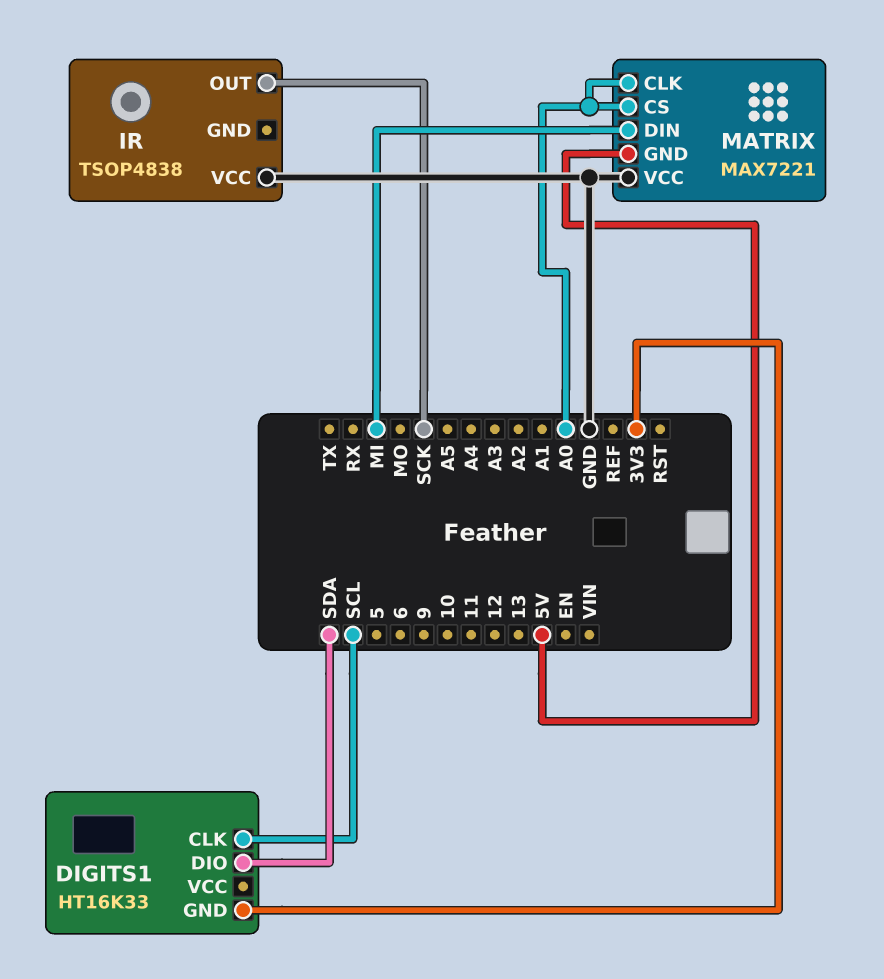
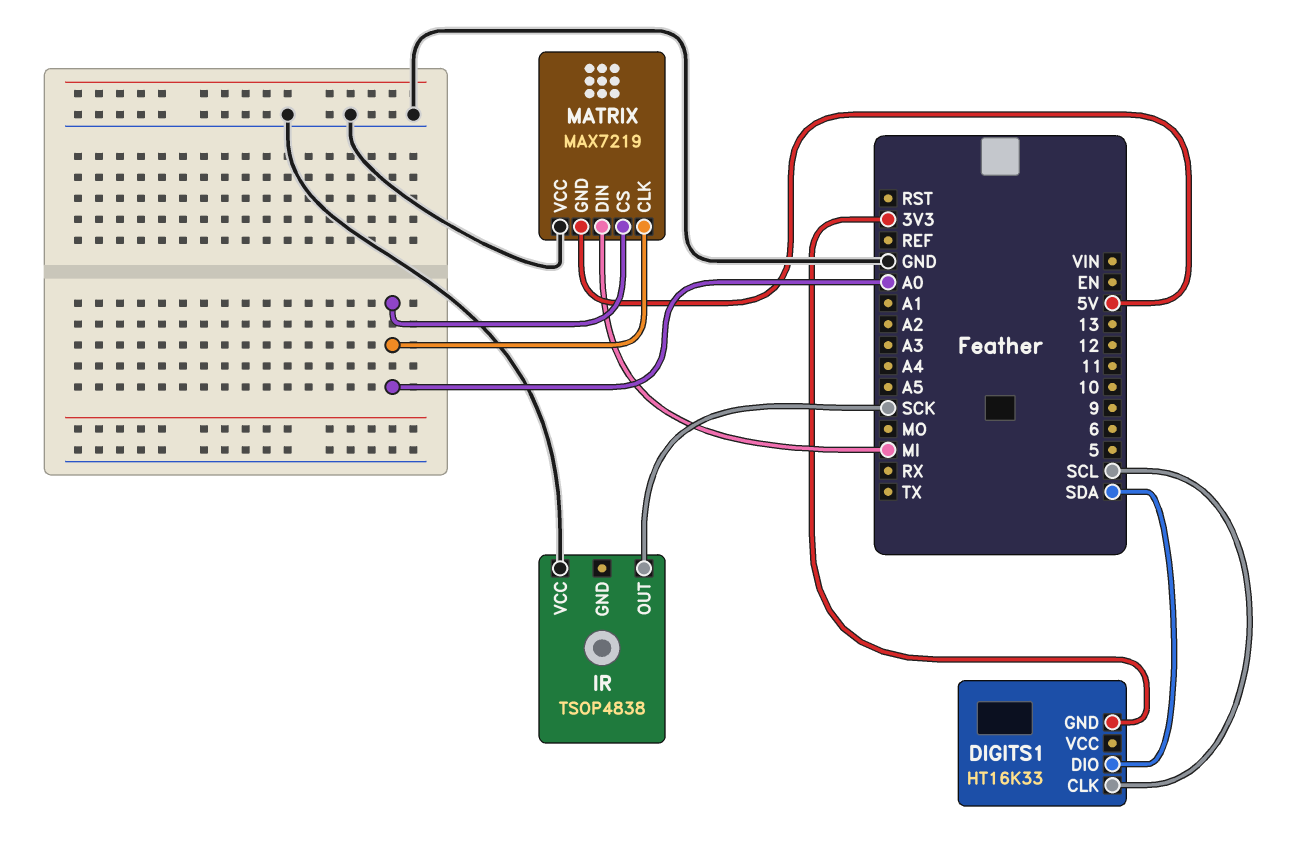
MATRIX: MAX7221 -> MAX7219

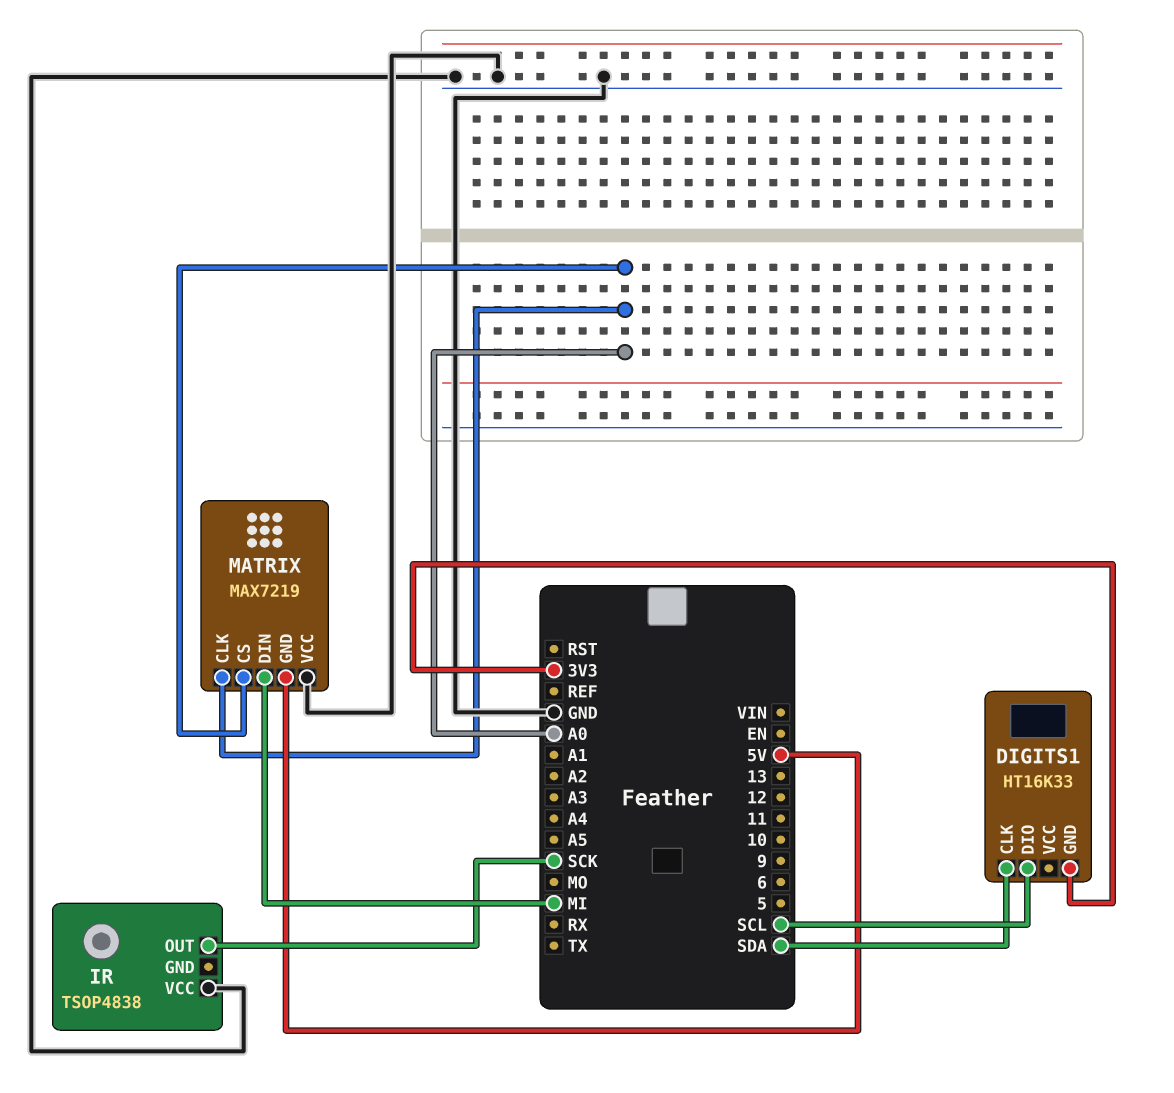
DIGITS1 pin CLK: SCL -> SDA
DIGITS1 pin DIO: SDA -> SCL

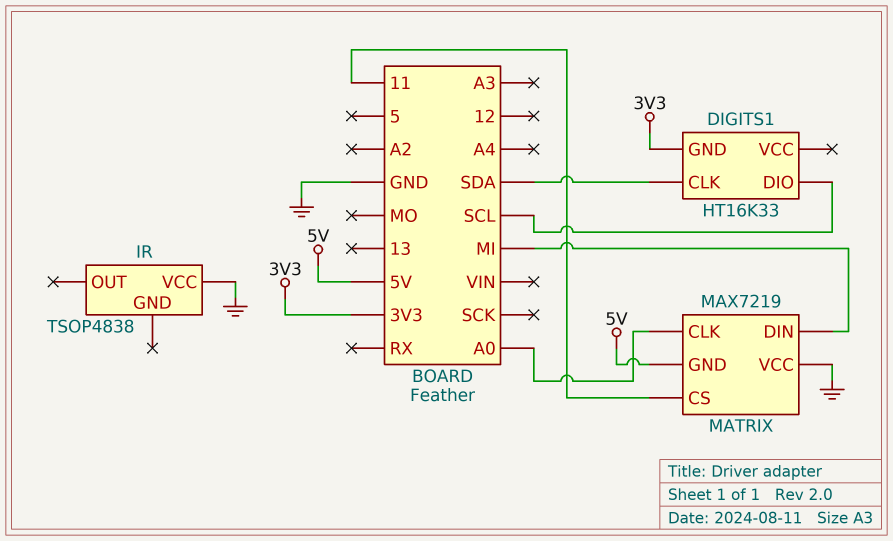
IR pin OUT: SCK -> none
MATRIX pin CS: A0 -> 11

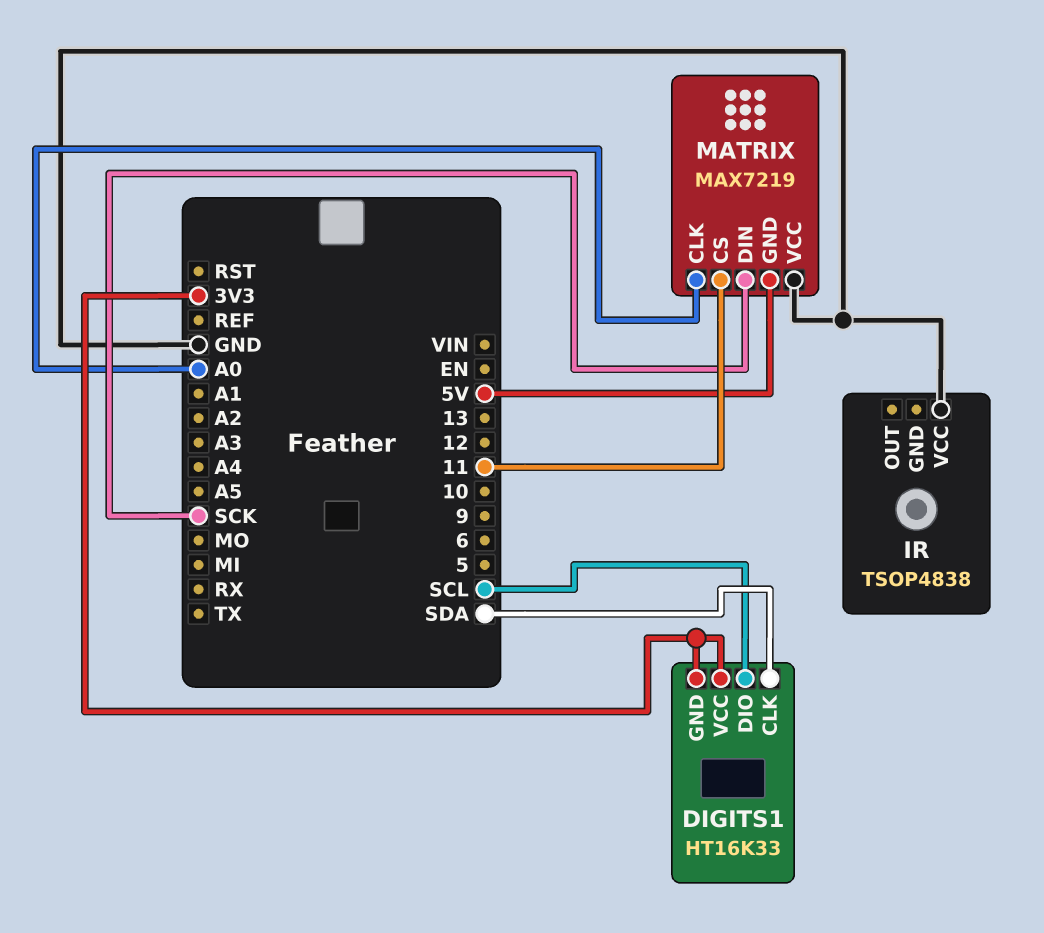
DIGITS1 pin VCC: none -> 3V3
MATRIX pin DIN: MI -> SCK

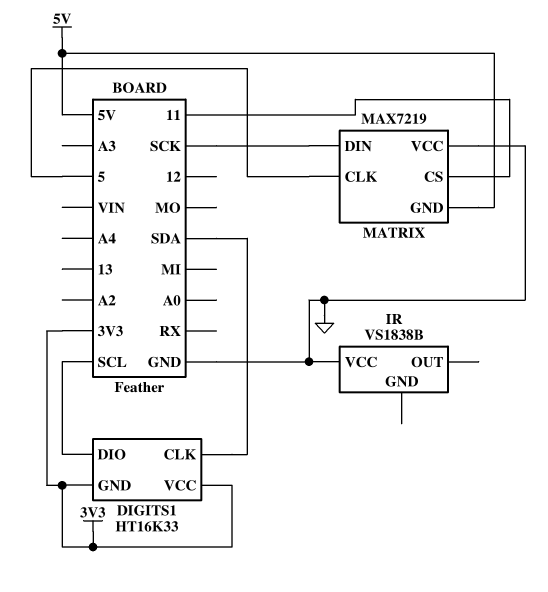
IR: TSOP4838 -> VS1838B
MATRIX pin CLK: A0 -> 5

